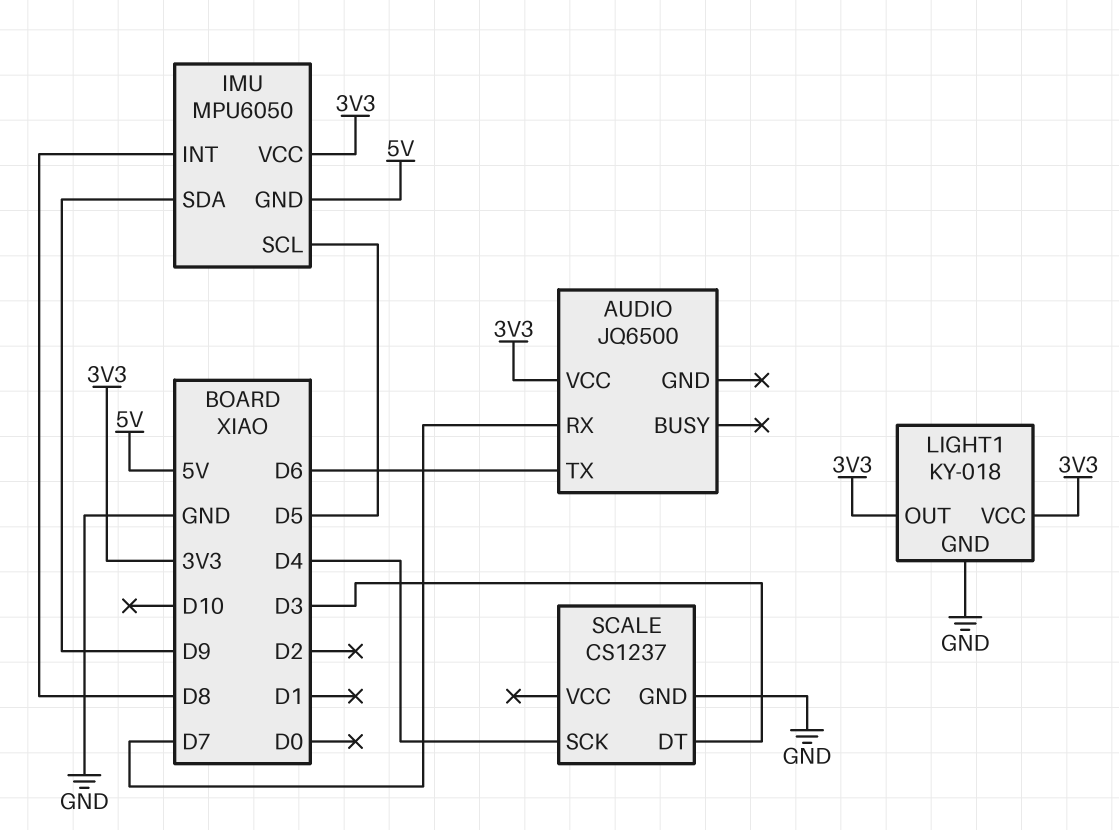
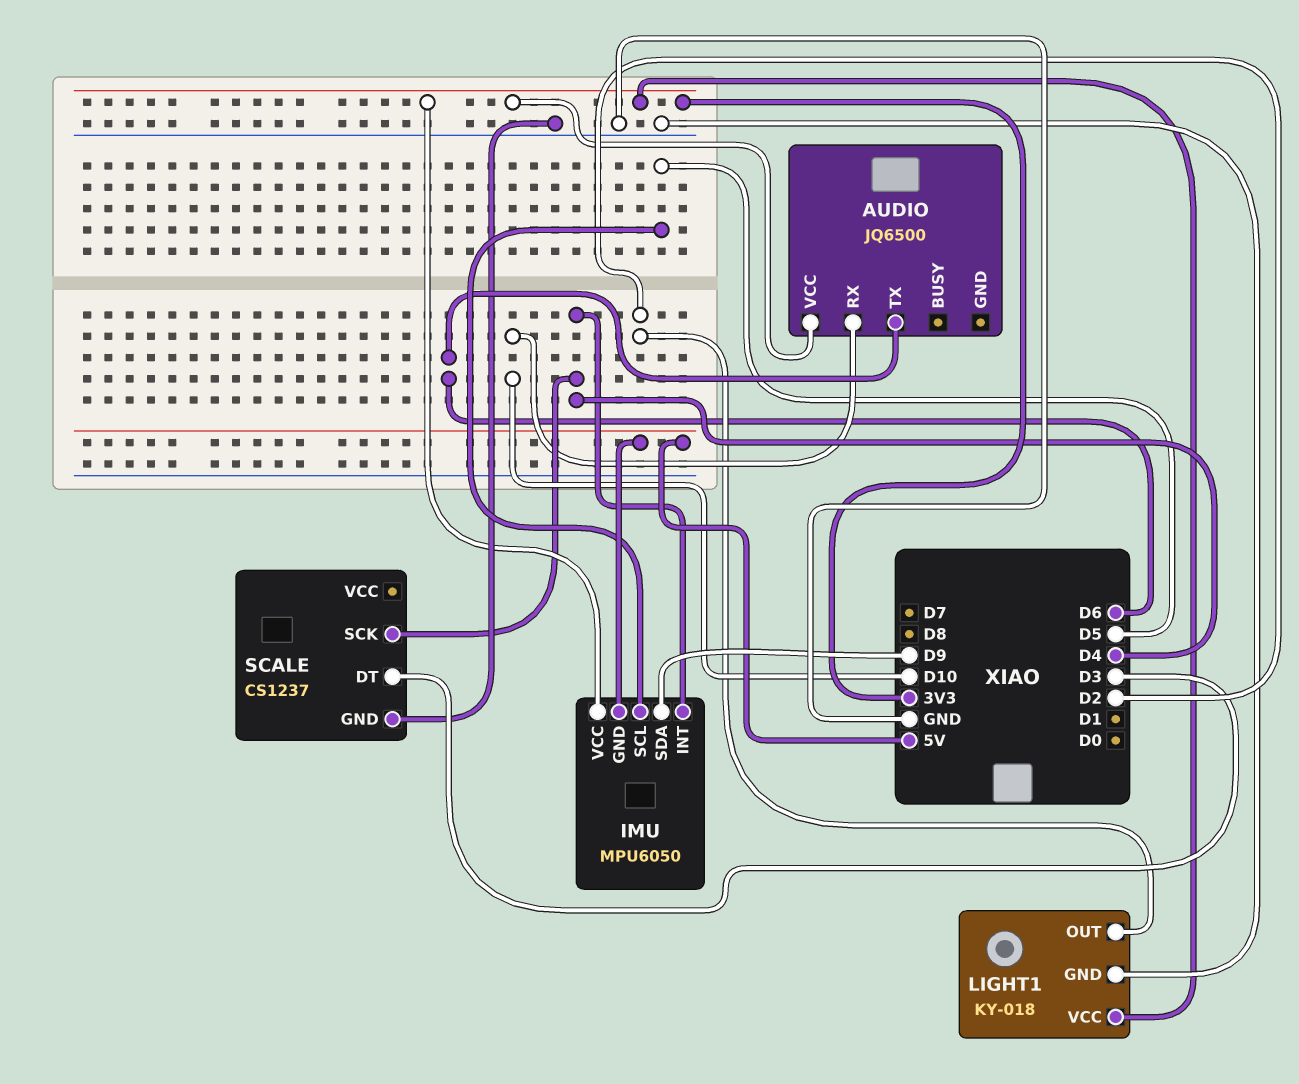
AUDIO pin RX: D7 -> D10
IMU pin INT: D8 -> D4
LIGHT1 pin OUT: 3V3 -> D2

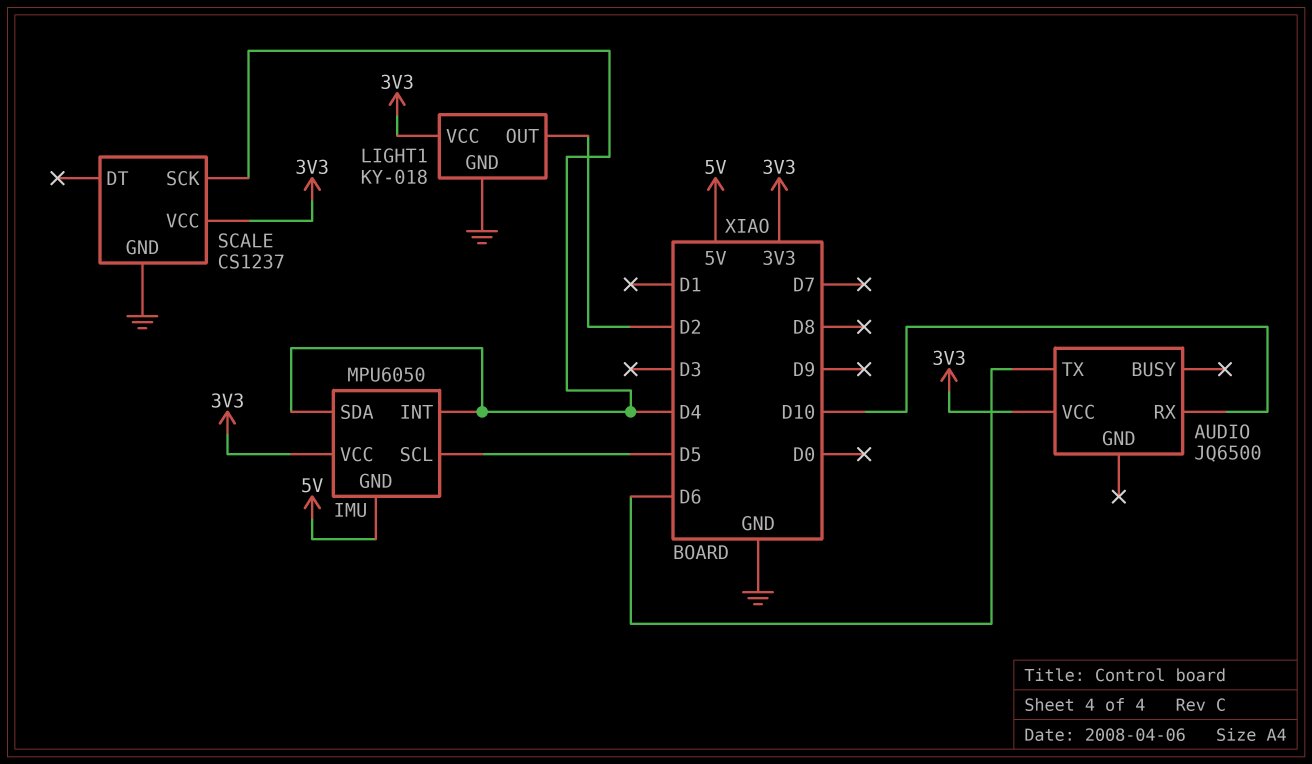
IMU pin SDA: D9 -> D4
SCALE pin DT: D3 -> none
SCALE pin VCC: none -> 3V3

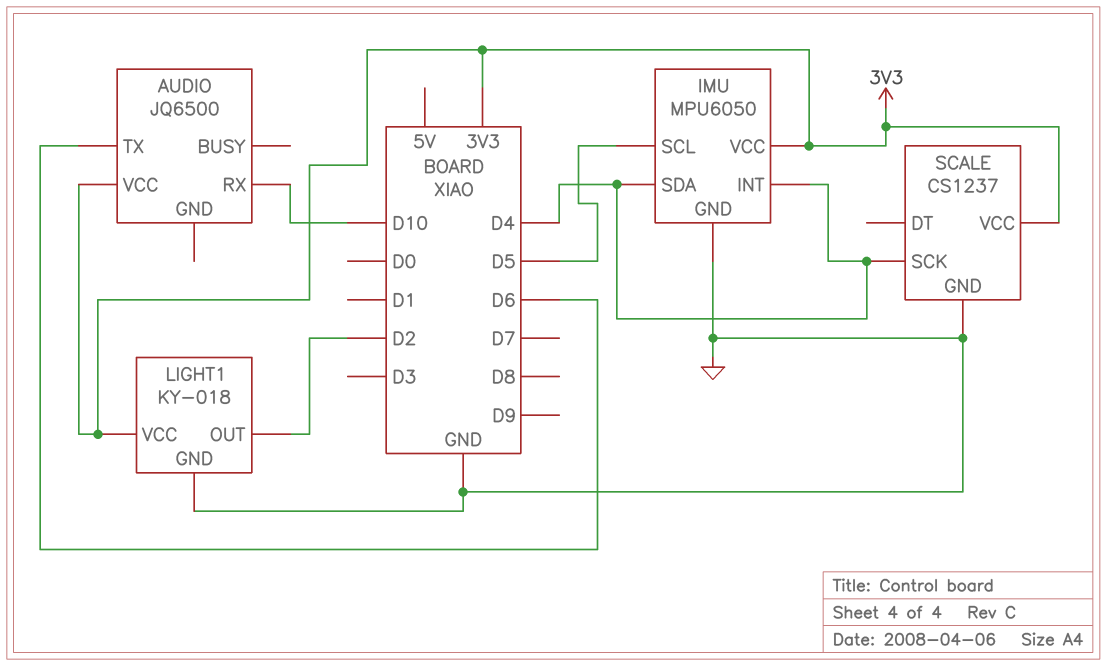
IMU pin GND: 5V -> GND

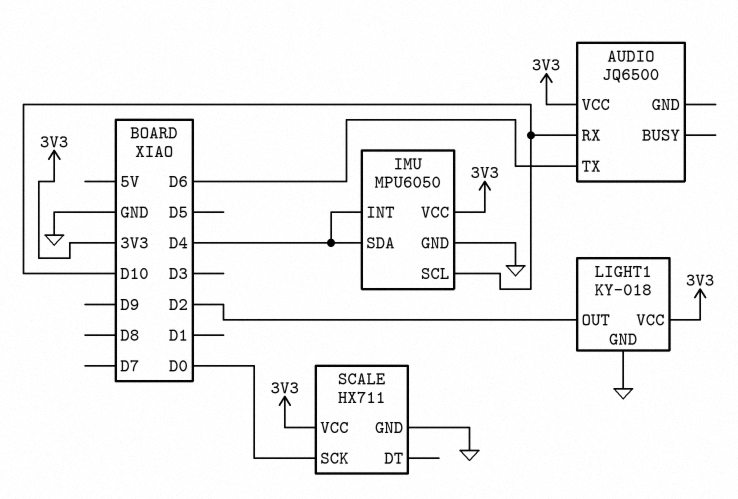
IMU pin SCL: D5 -> D10
SCALE: CS1237 -> HX711
SCALE pin SCK: D4 -> D0

